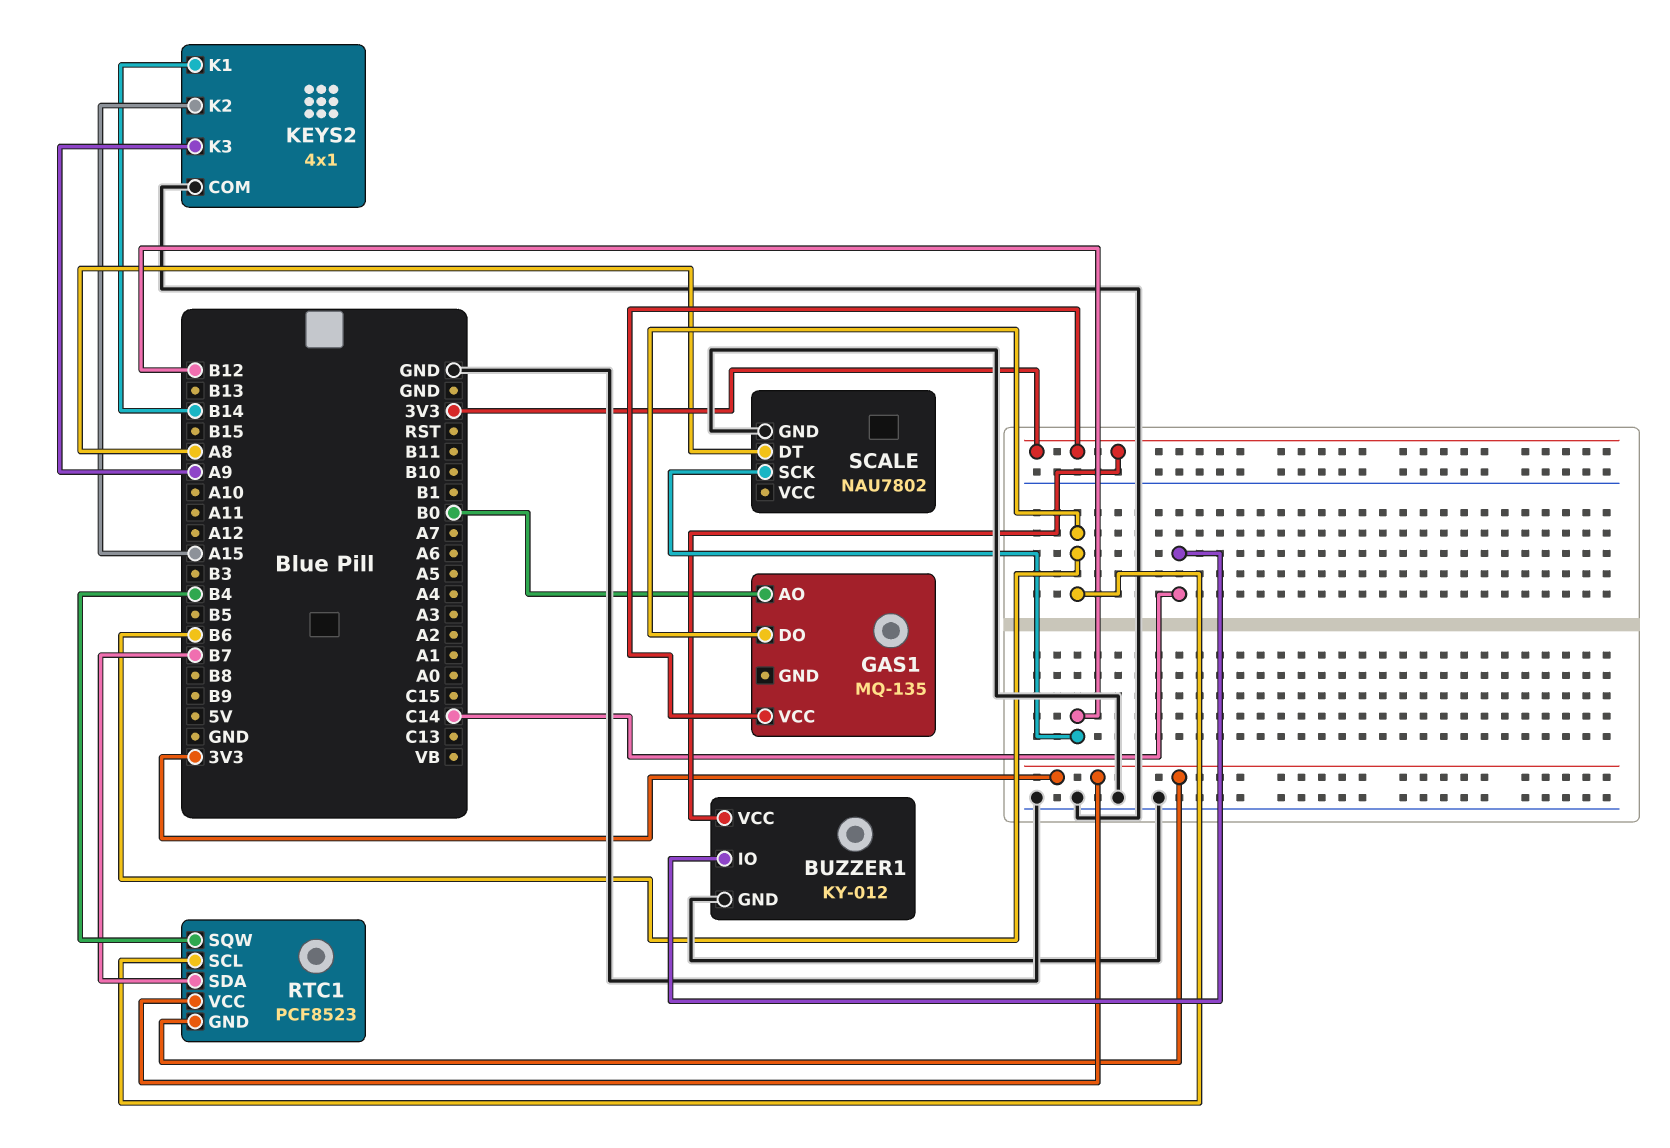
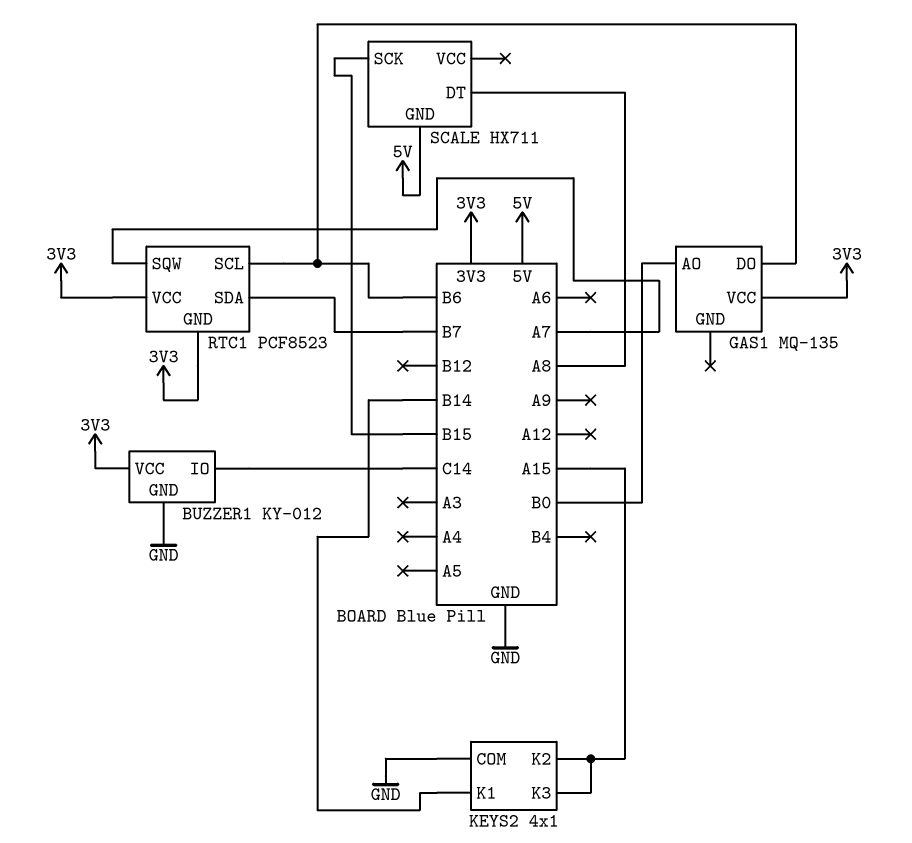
KEYS2 pin K3: A9 -> A15
RTC1 pin SQW: B4 -> A7
SCALE: NAU7802 -> HX711
SCALE pin GND: GND -> 5V
SCALE pin SCK: B12 -> B15

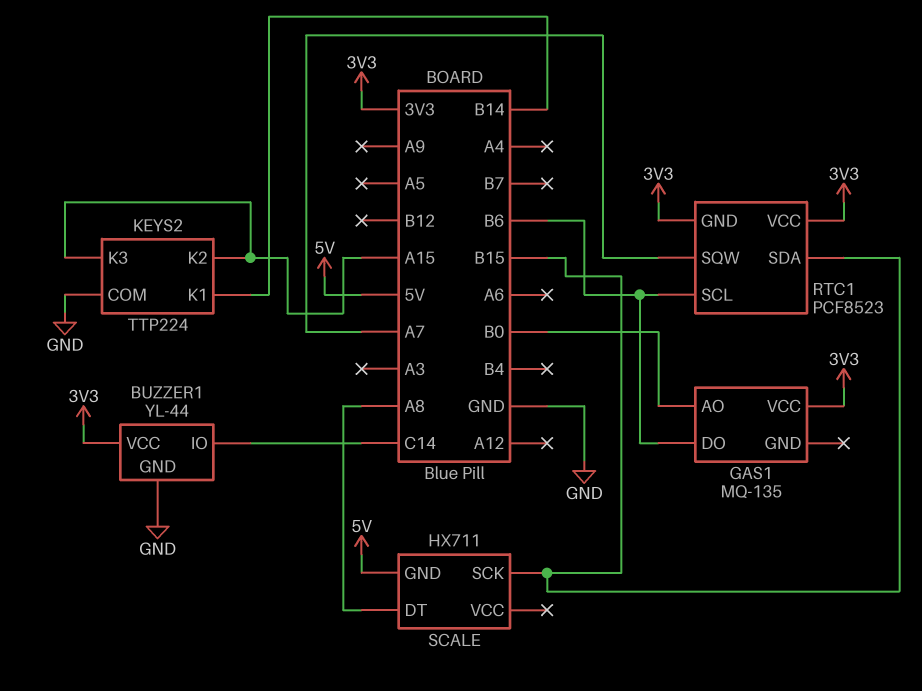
BUZZER1: KY-012 -> YL-44
KEYS2: 4x1 -> TTP224
RTC1 pin SDA: B7 -> B15

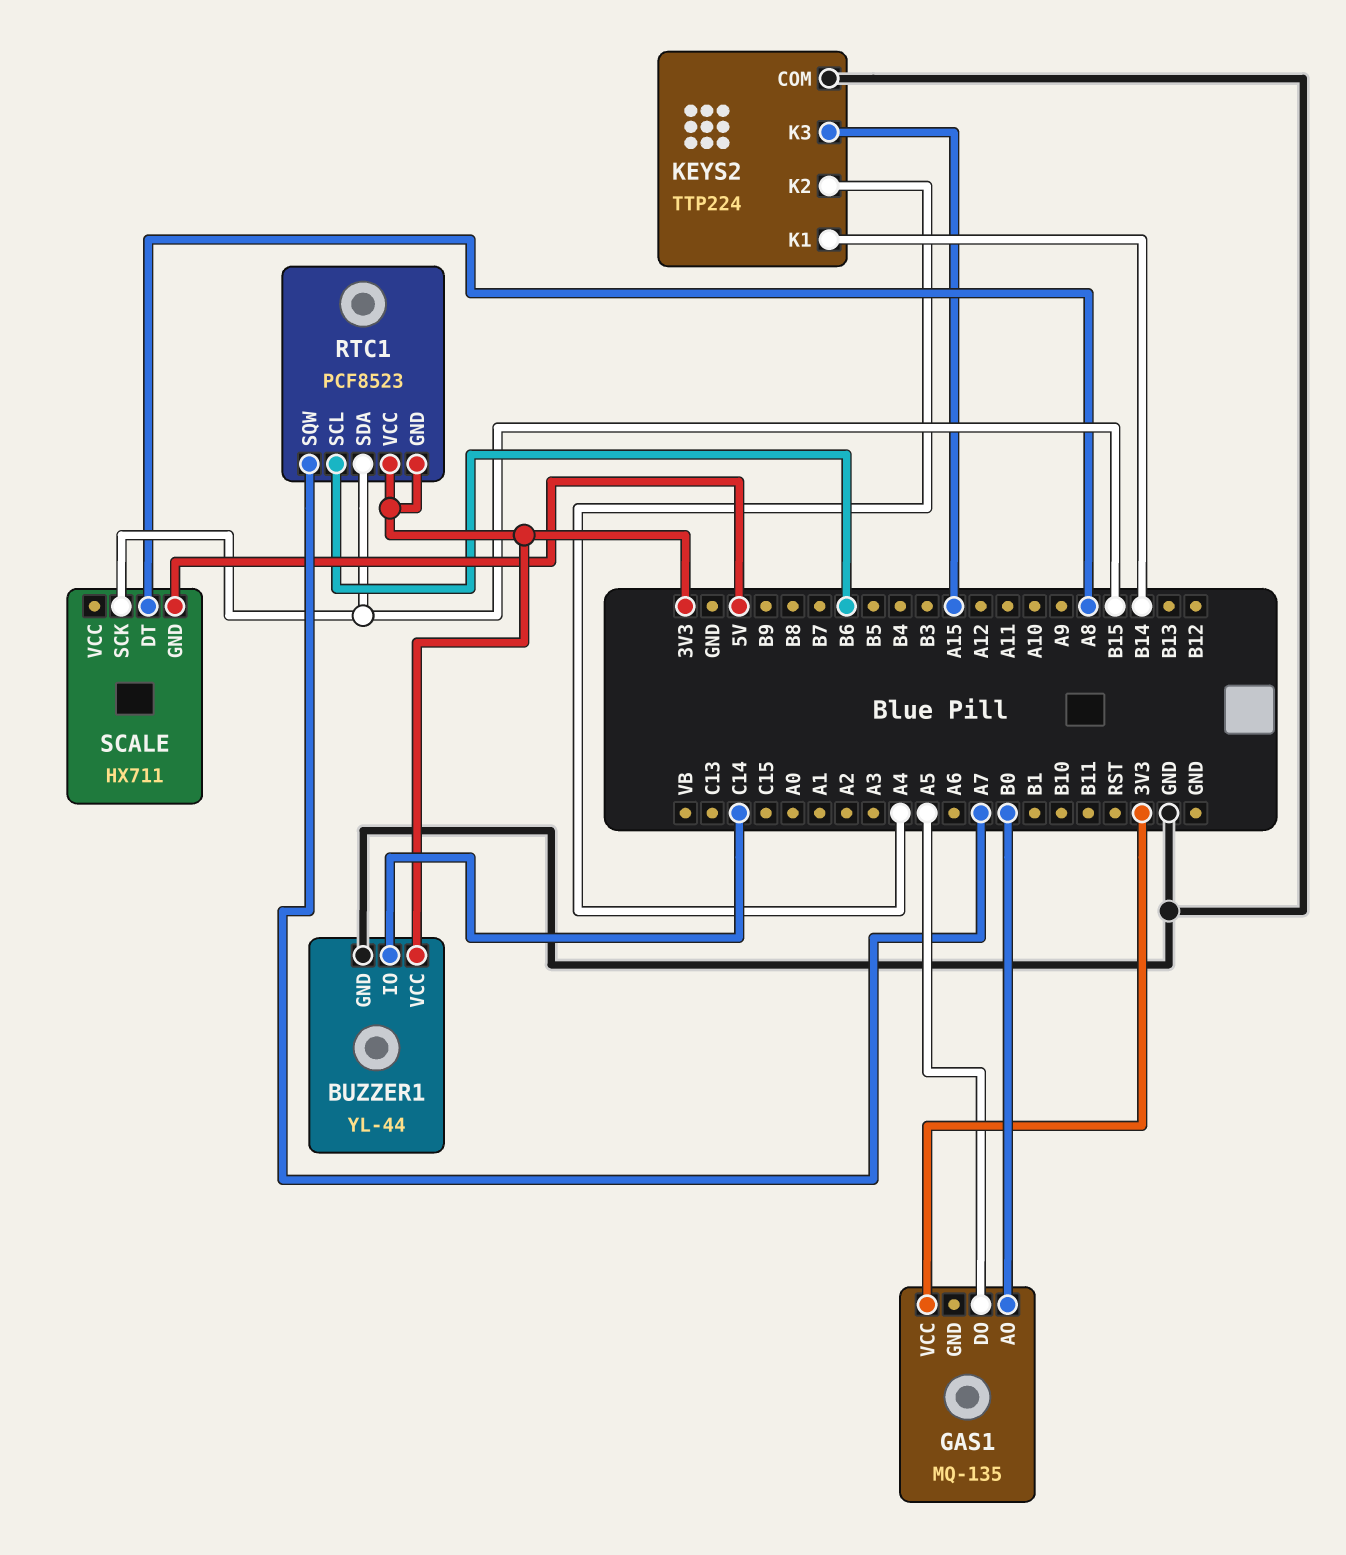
GAS1 pin DO: B6 -> A5
KEYS2 pin K2: A15 -> A4

